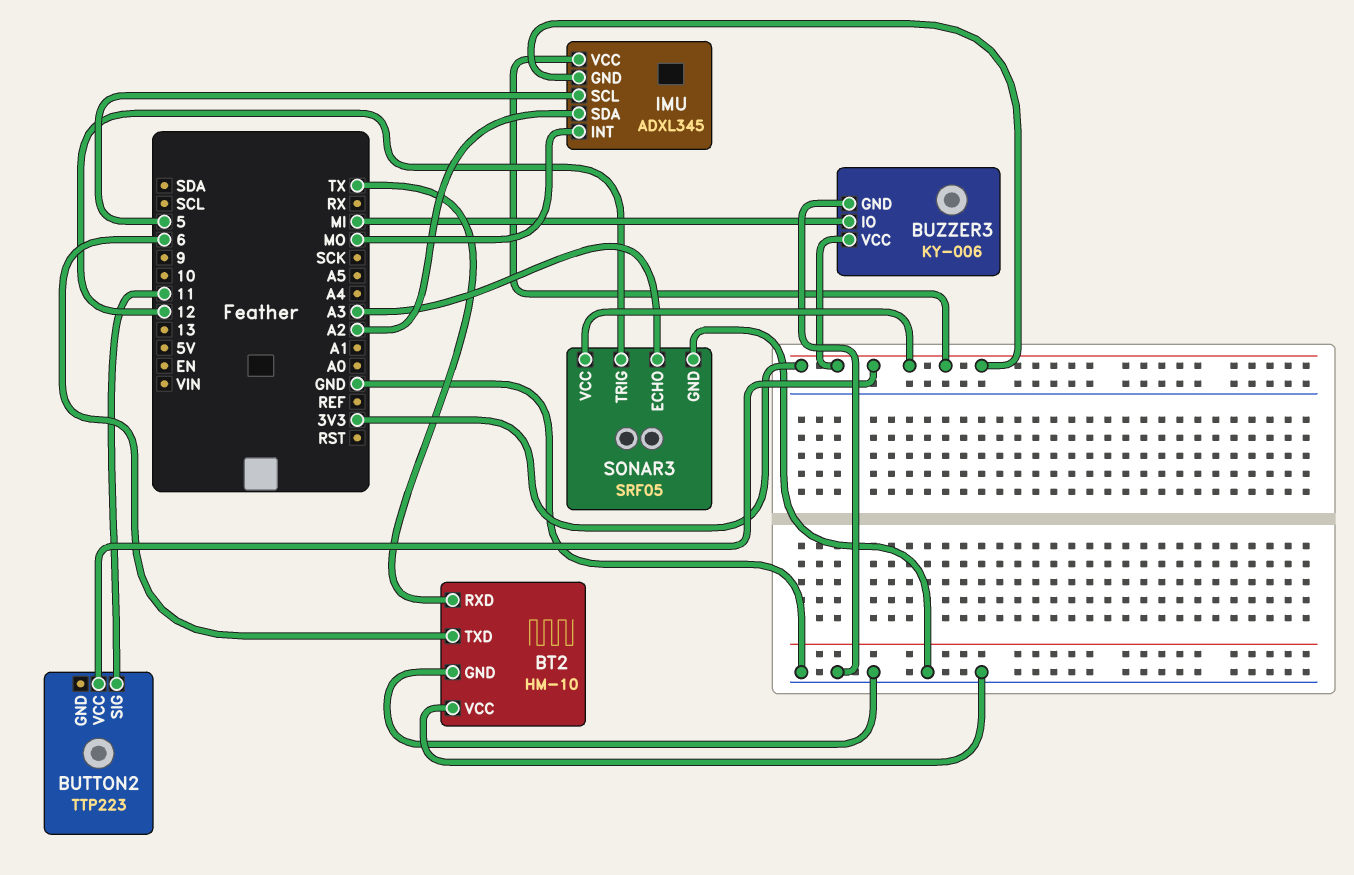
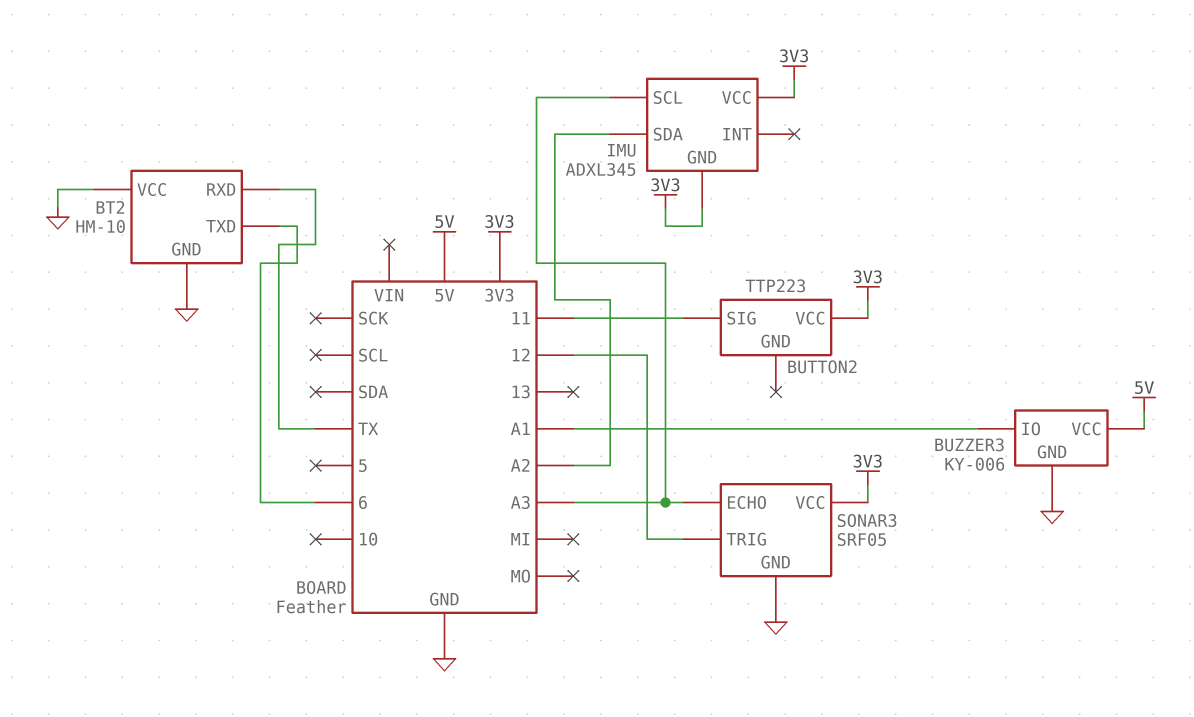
BUZZER3 pin IO: MI -> A1
BUZZER3 pin VCC: 3V3 -> 5V
IMU pin INT: MO -> none
IMU pin SCL: 5 -> A3

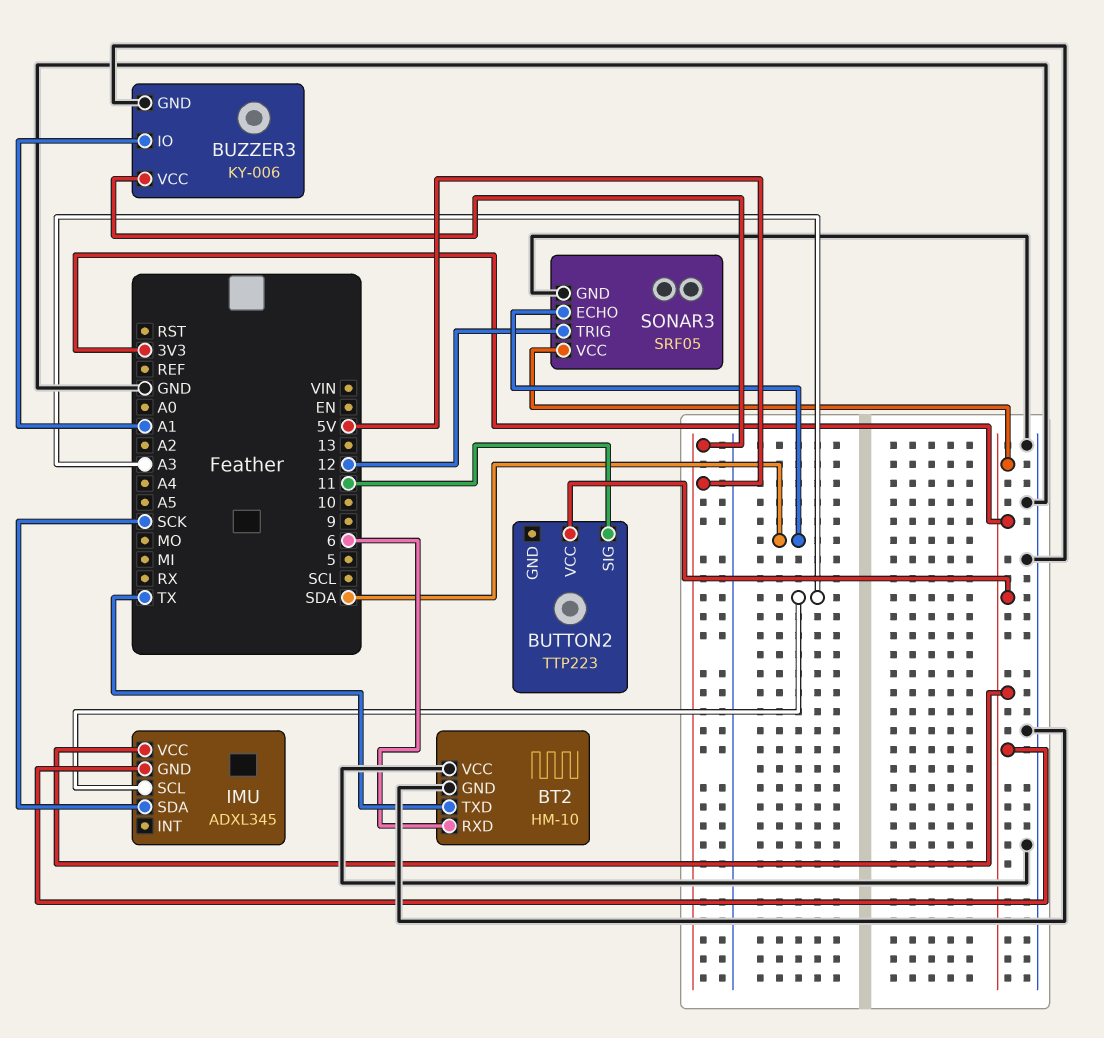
BT2 pin RXD: TX -> 6
BT2 pin TXD: 6 -> TX
IMU pin SDA: A2 -> SCK
SONAR3 pin ECHO: A3 -> SDA

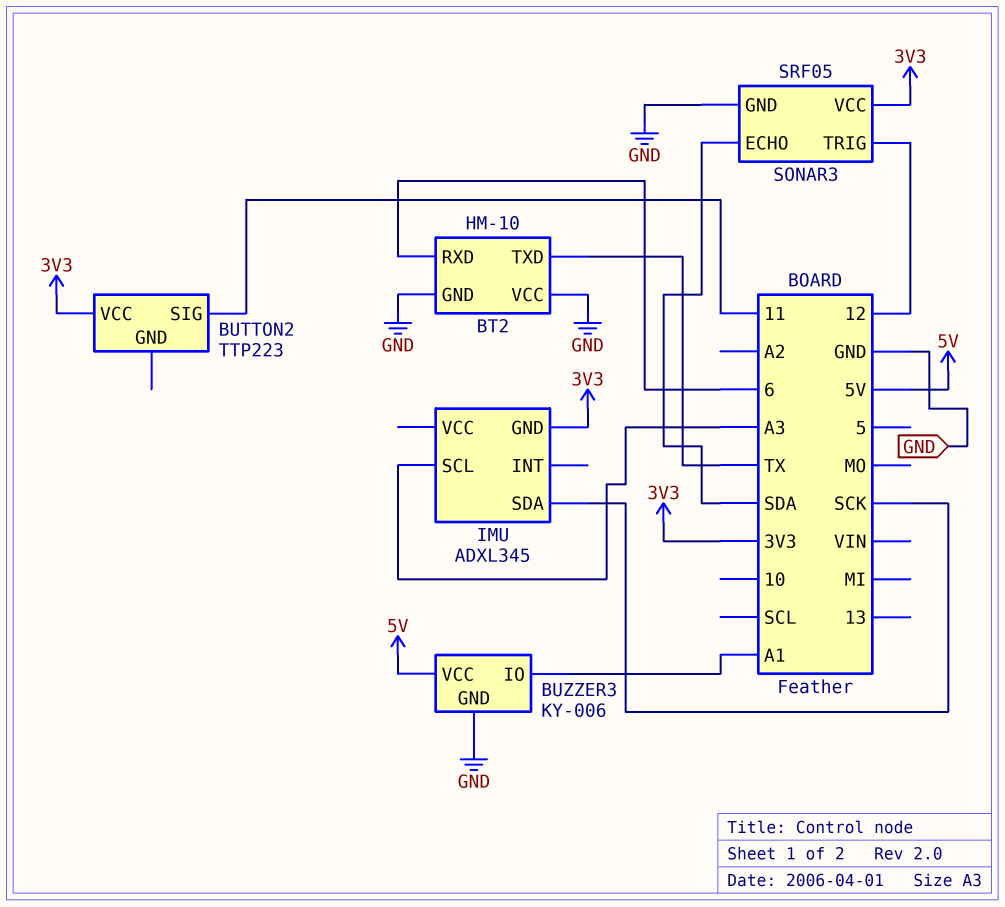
IMU pin VCC: 3V3 -> none

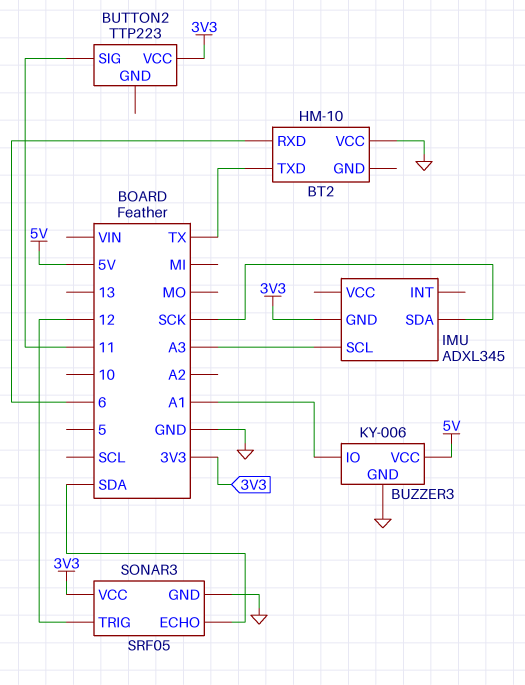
BT2 pin GND: GND -> none

